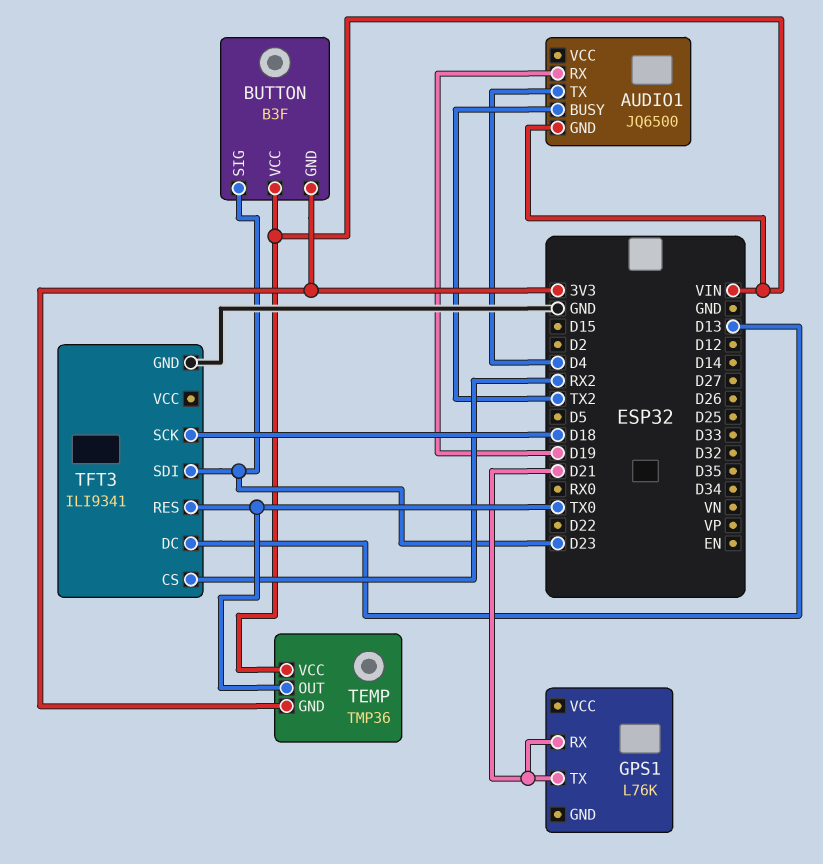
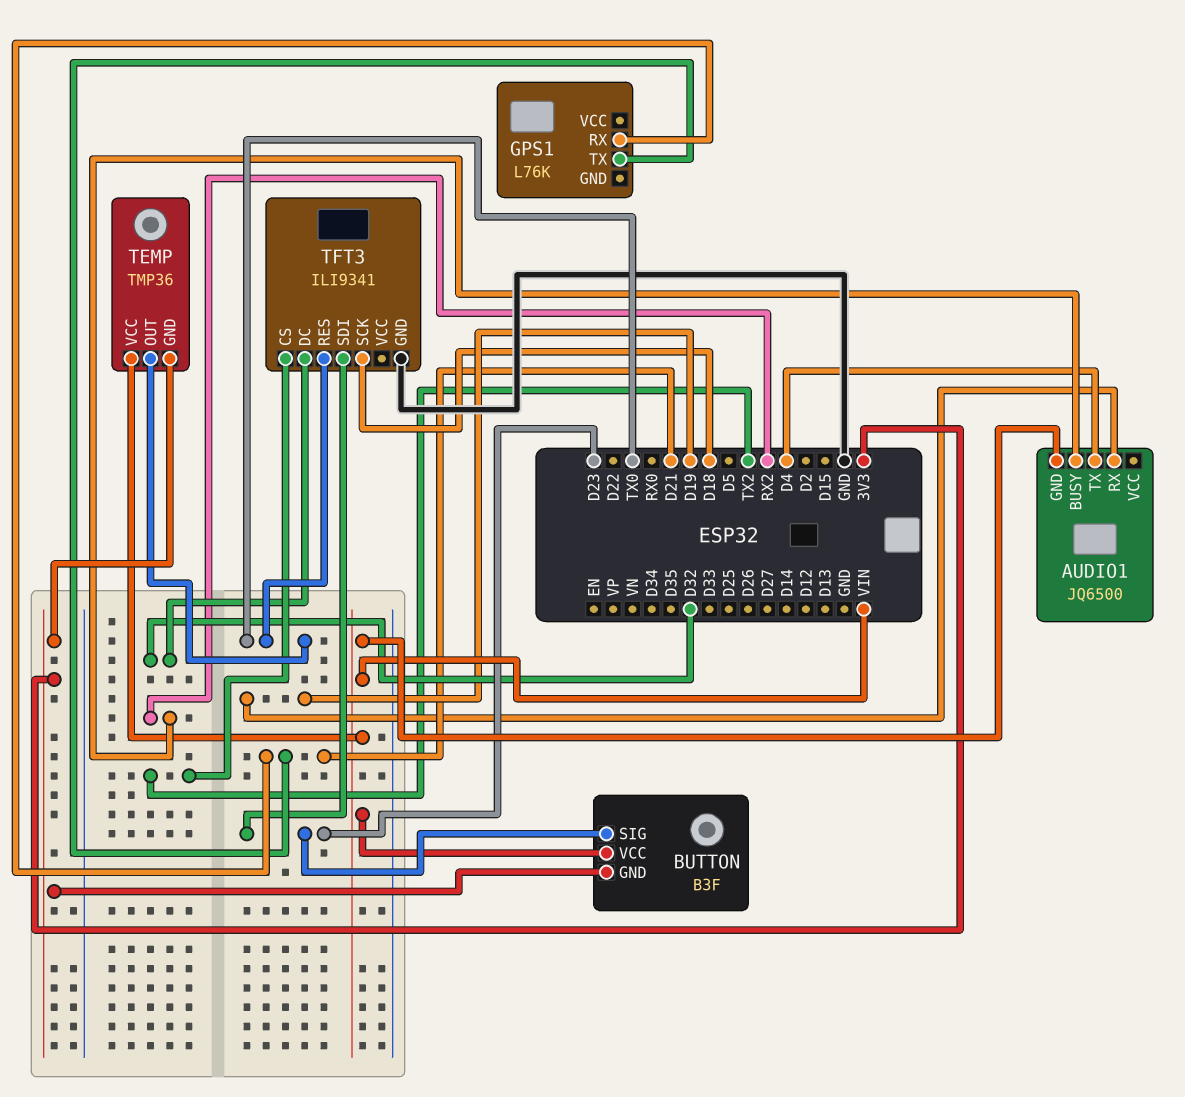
AUDIO1 pin BUSY: TX2 -> RX2
TFT3 pin CS: RX2 -> TX2
TFT3 pin DC: D13 -> D32

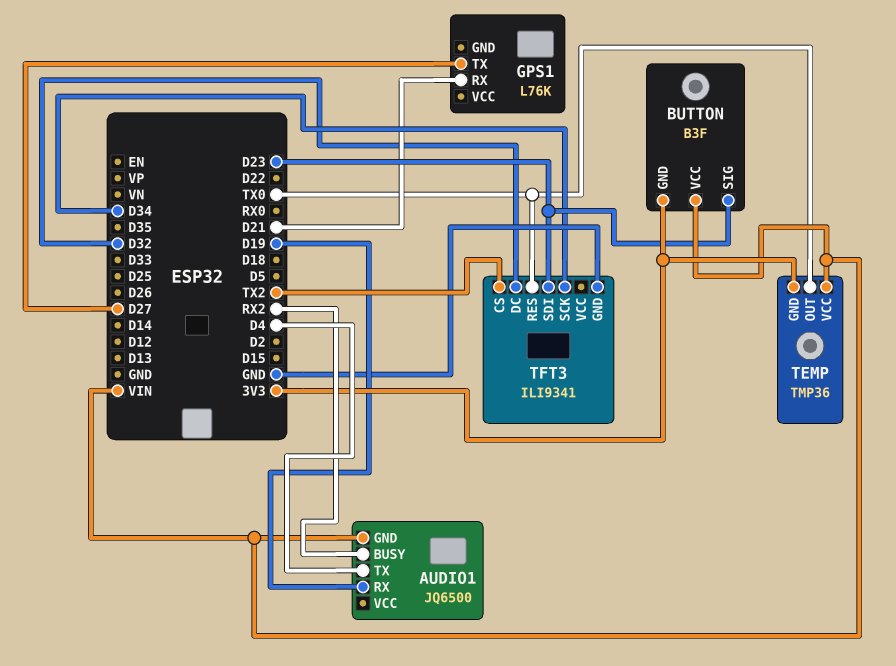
GPS1 pin TX: D21 -> D27
TFT3 pin SCK: D18 -> D34

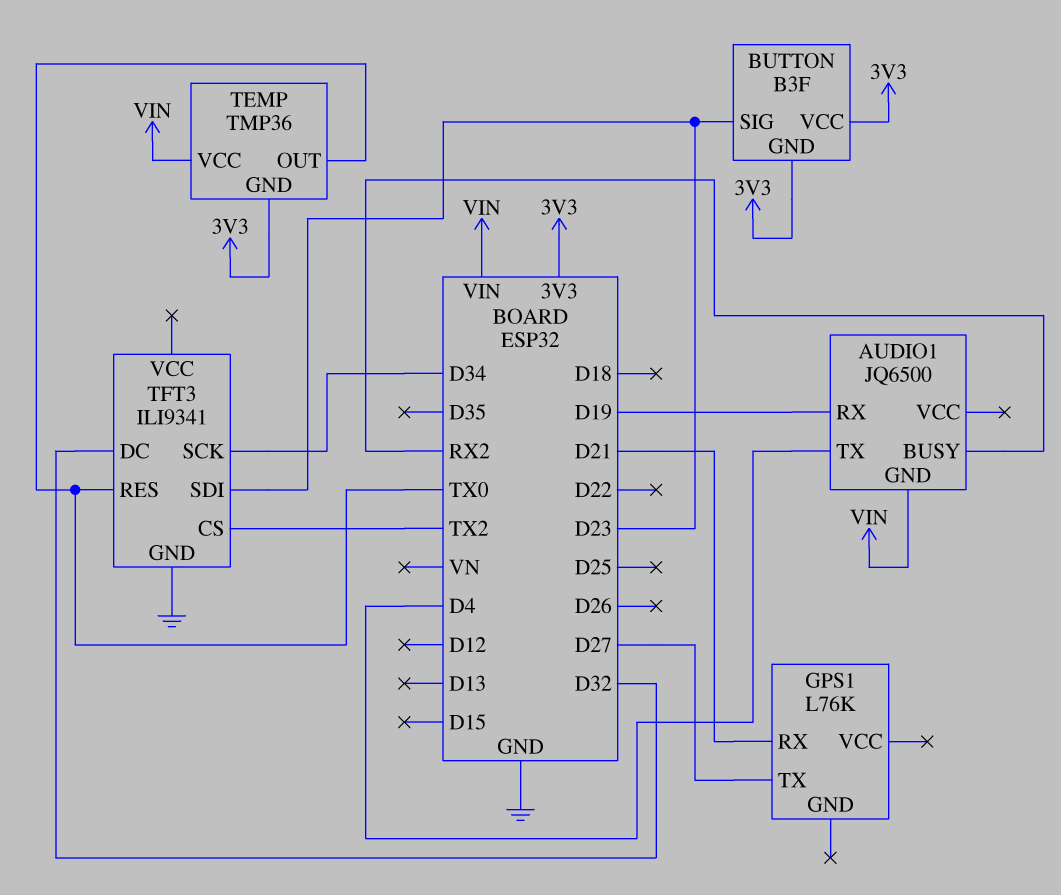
BUTTON pin VCC: VIN -> 3V3

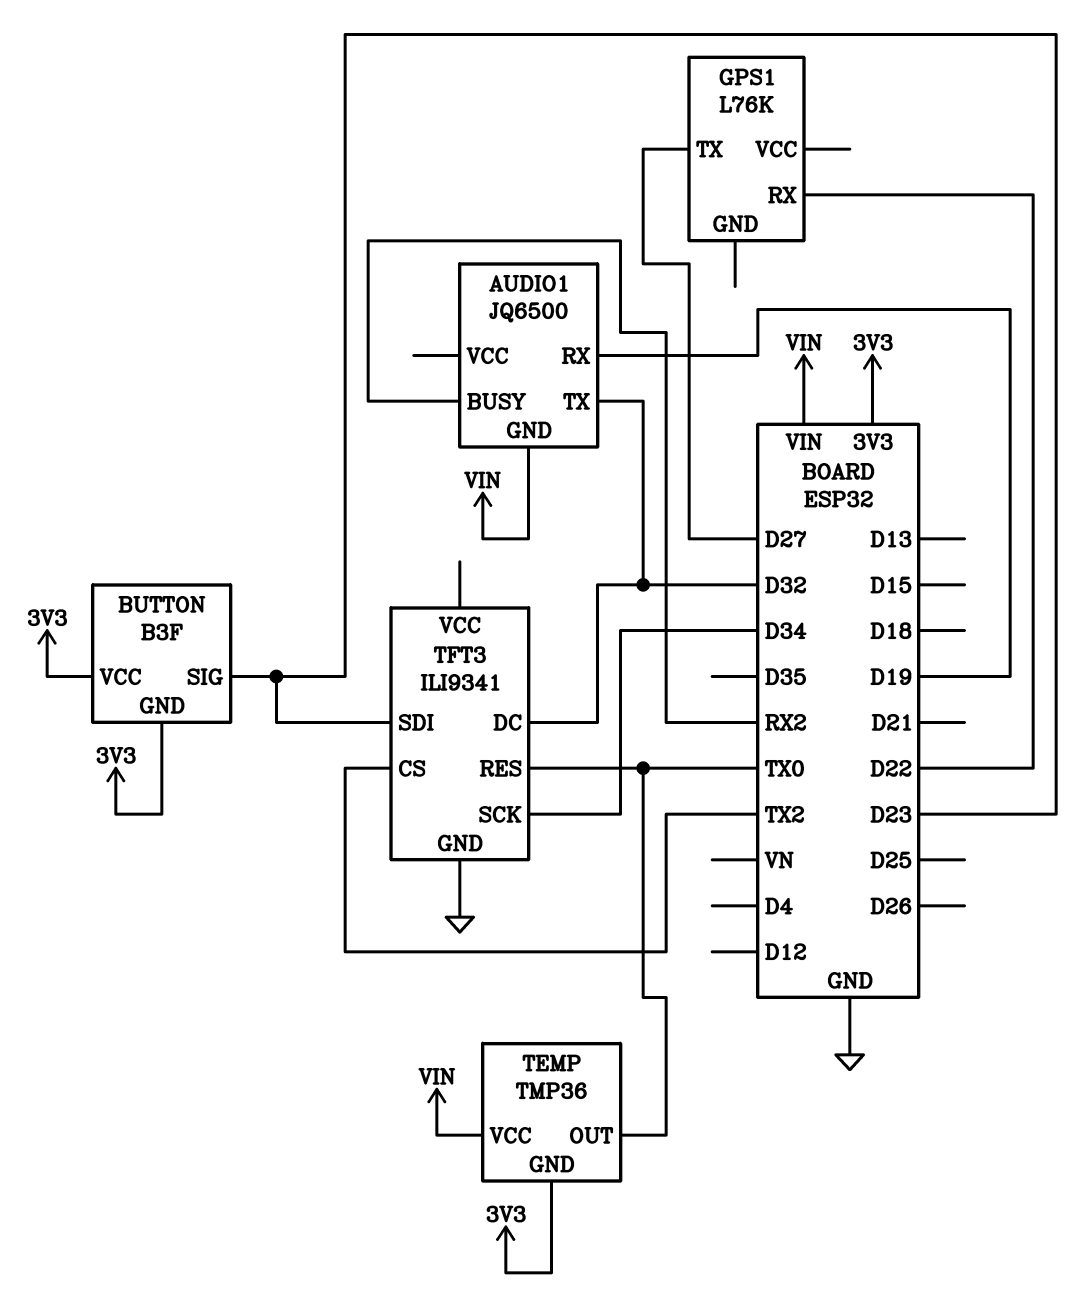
AUDIO1 pin TX: D4 -> D32
GPS1 pin RX: D21 -> D22

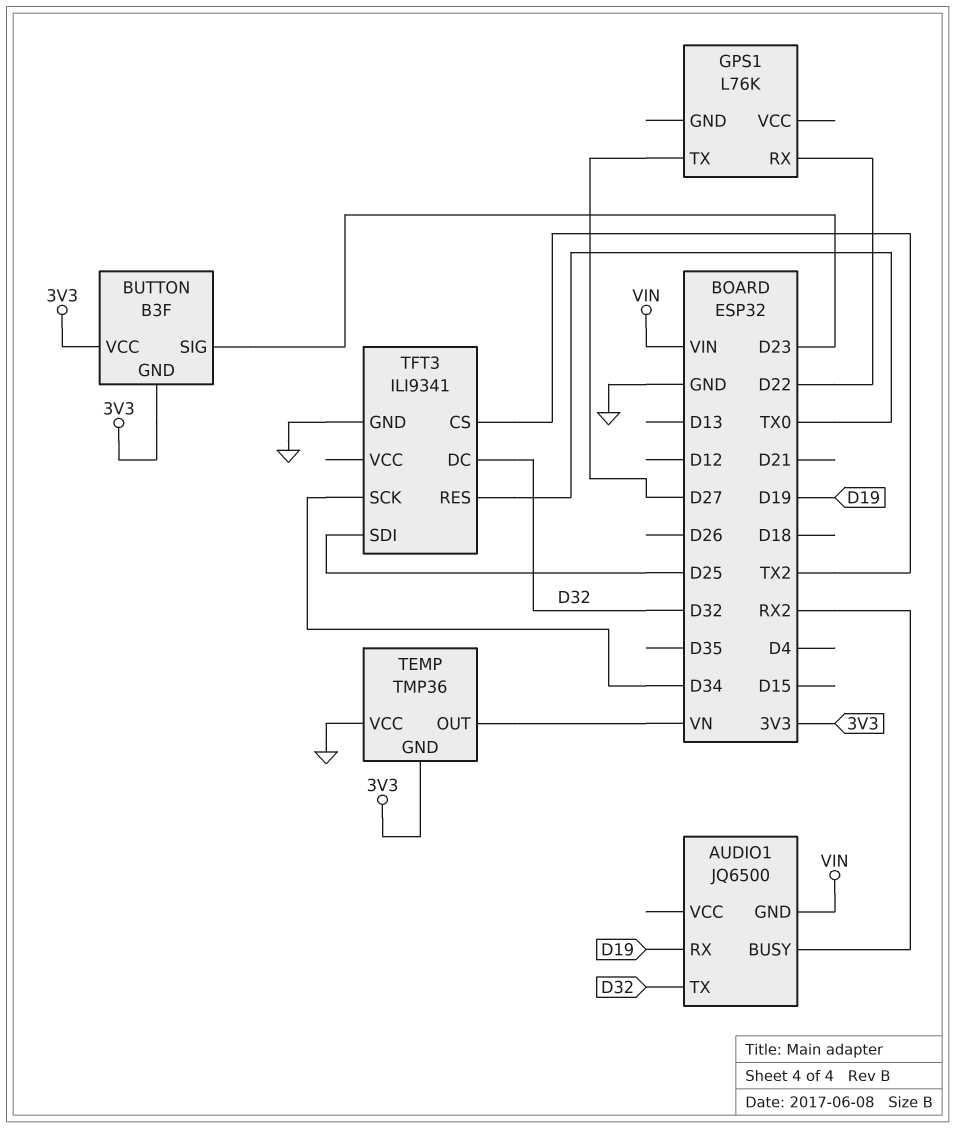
TEMP pin OUT: TX0 -> VN
TEMP pin VCC: VIN -> GND
TFT3 pin SDI: D23 -> D25

